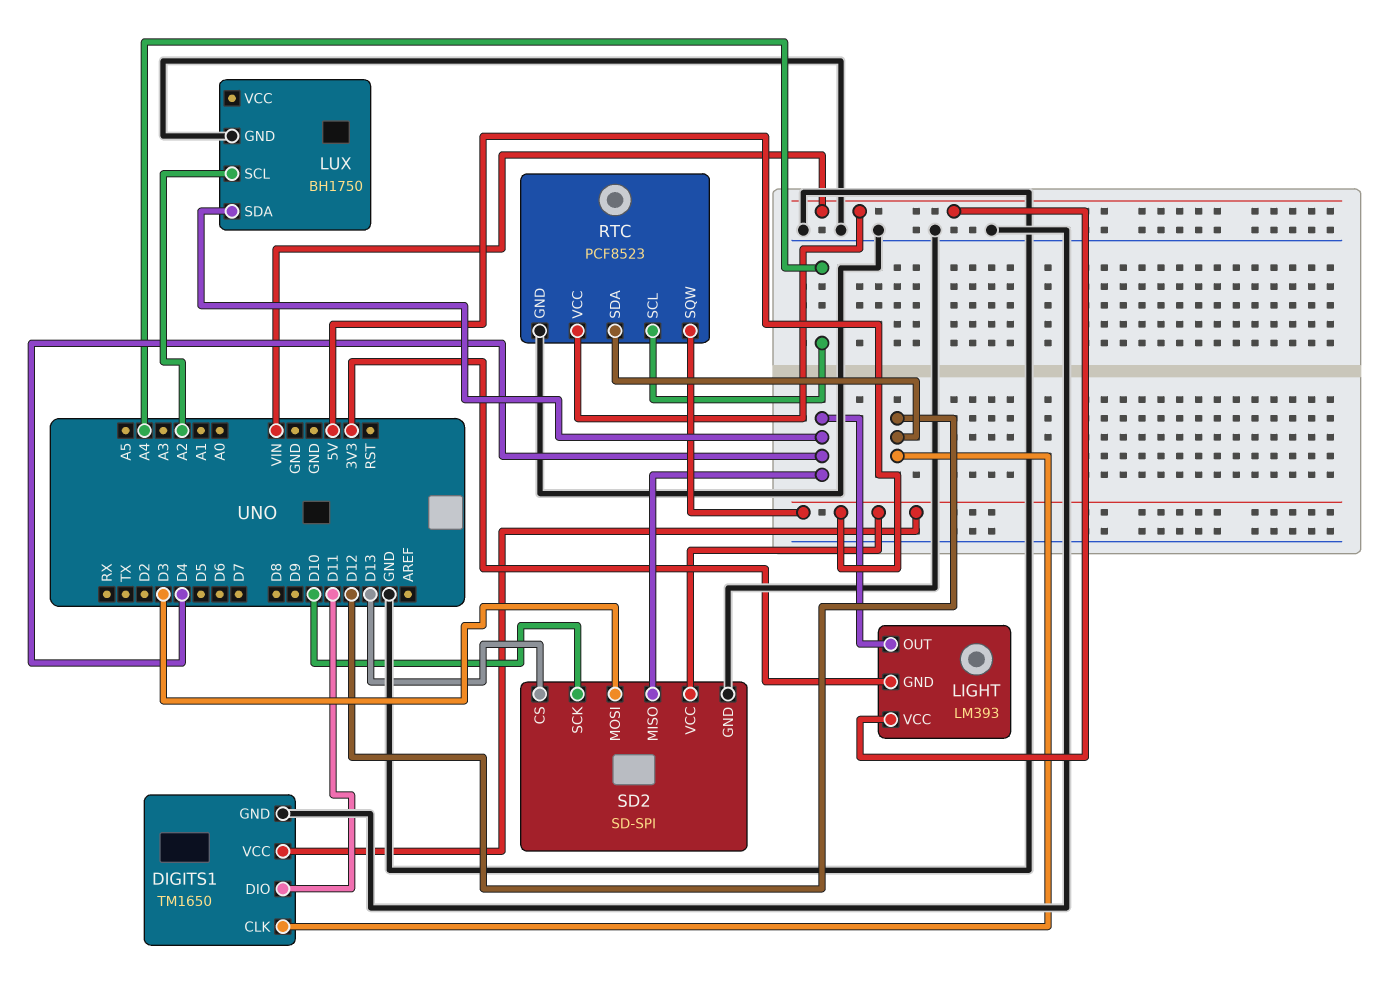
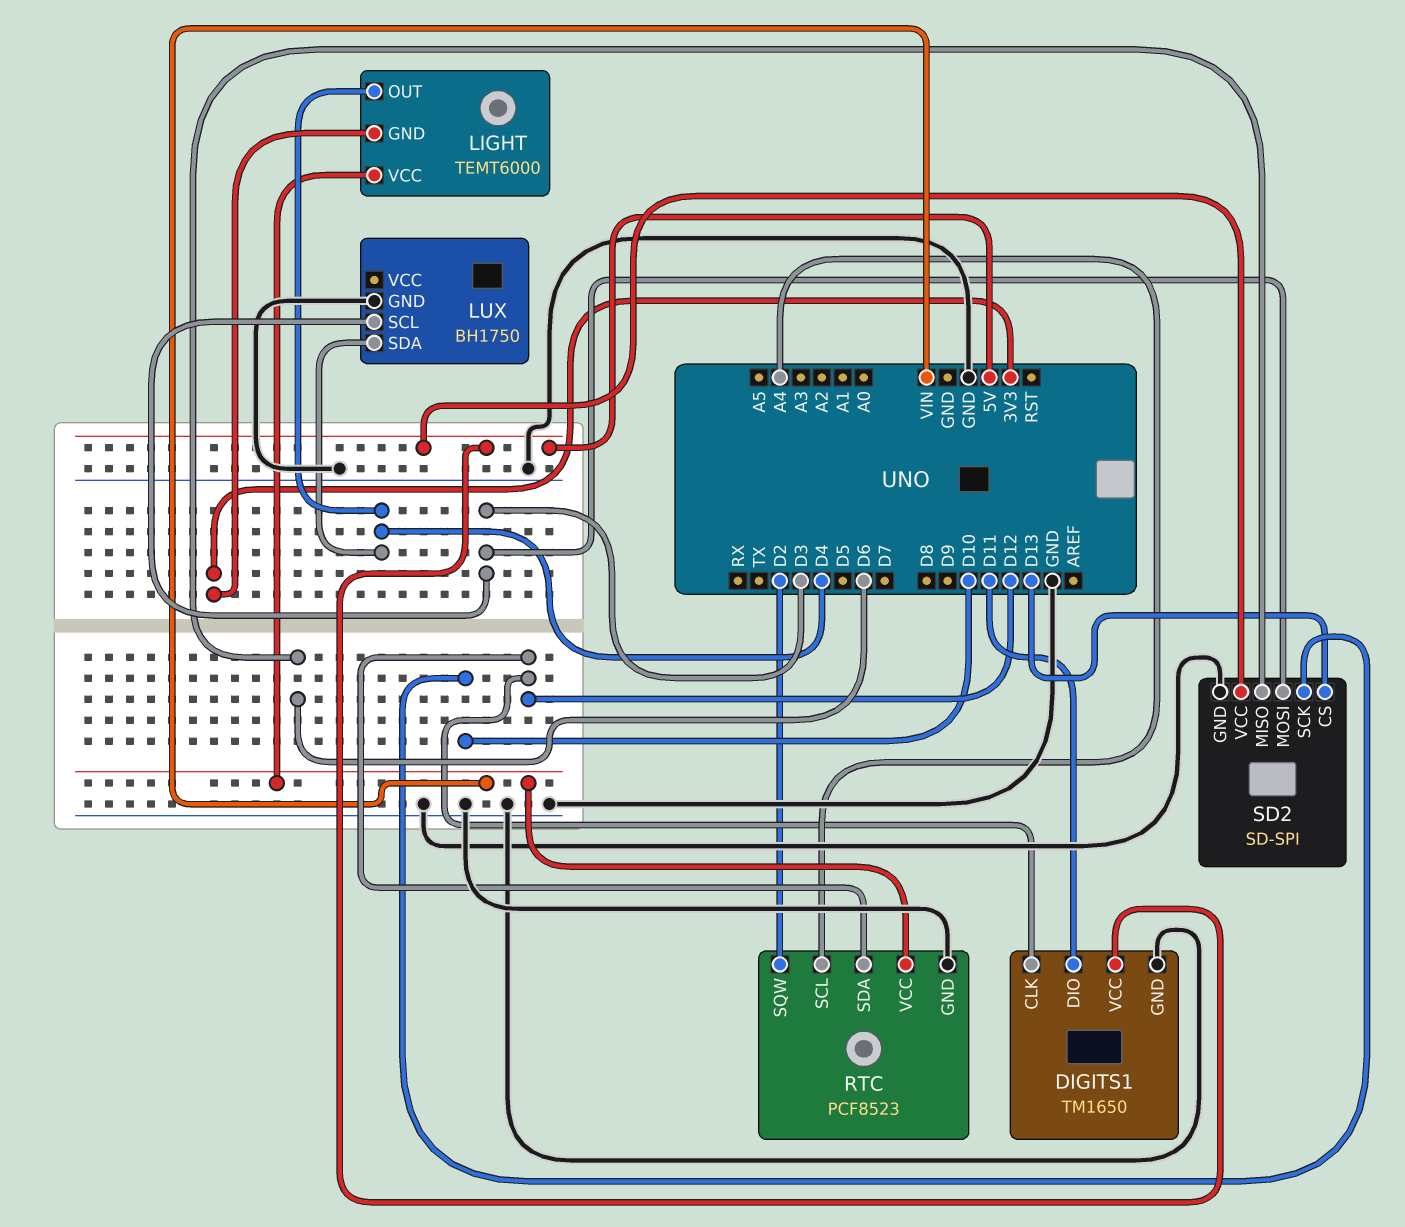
LIGHT: LM393 -> TEMT6000
LUX pin SCL: A2 -> D3
RTC pin SQW: 5V -> D2
SD2 pin MISO: D4 -> D6

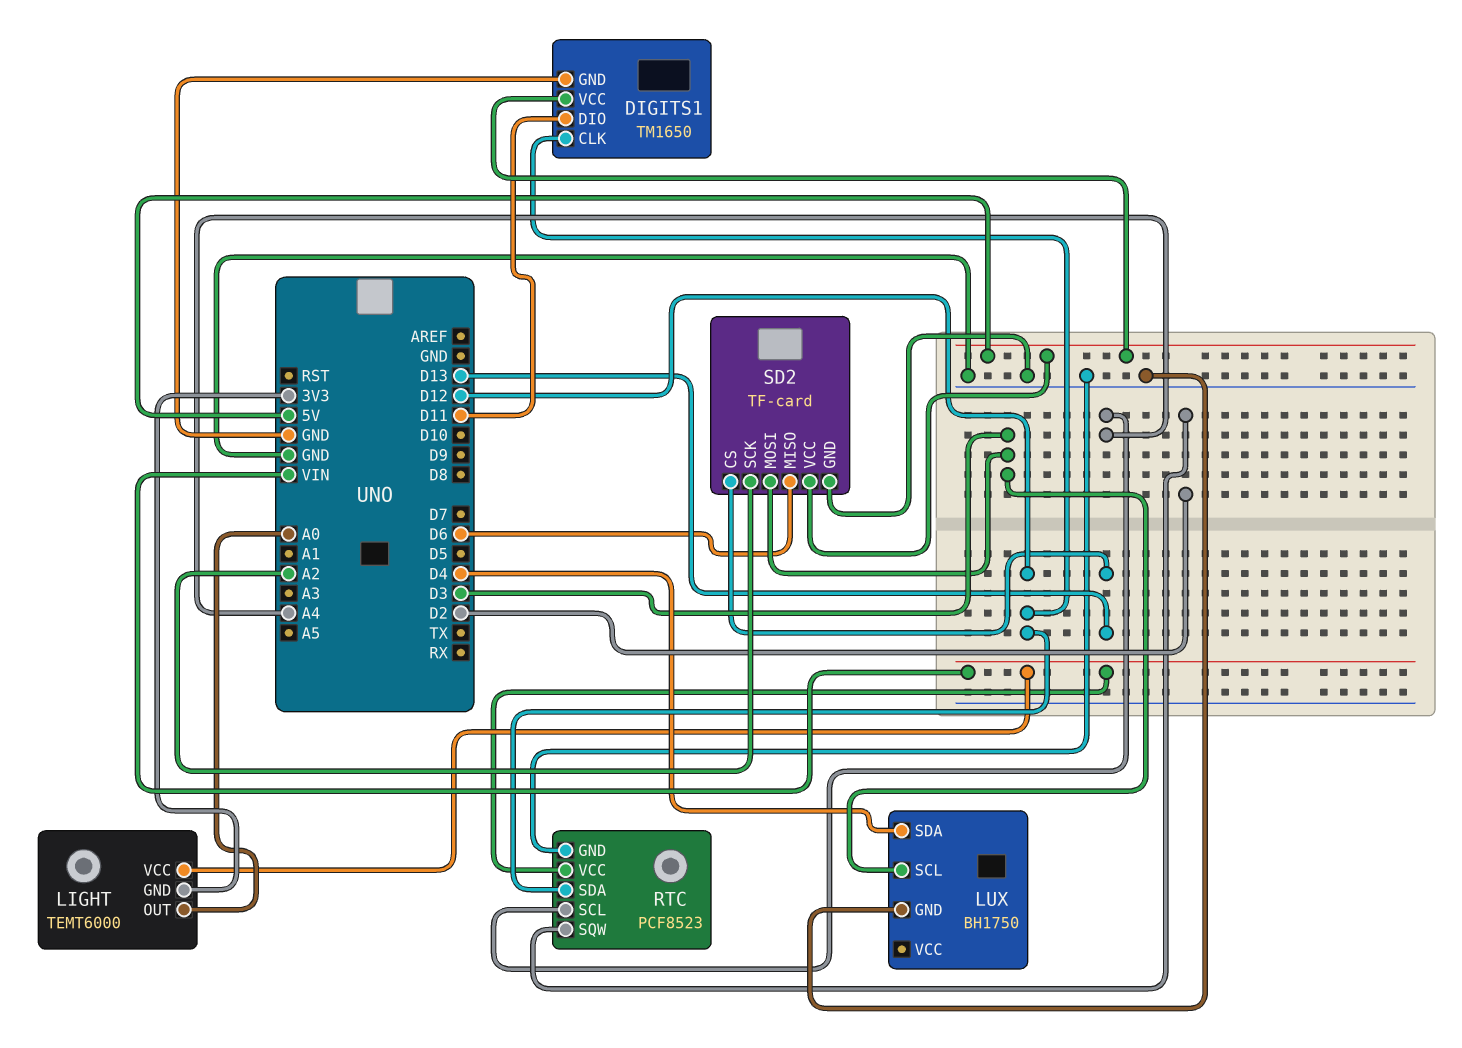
LIGHT pin OUT: D4 -> A0
SD2: SD-SPI -> TF-card
SD2 pin SCK: D10 -> A2

